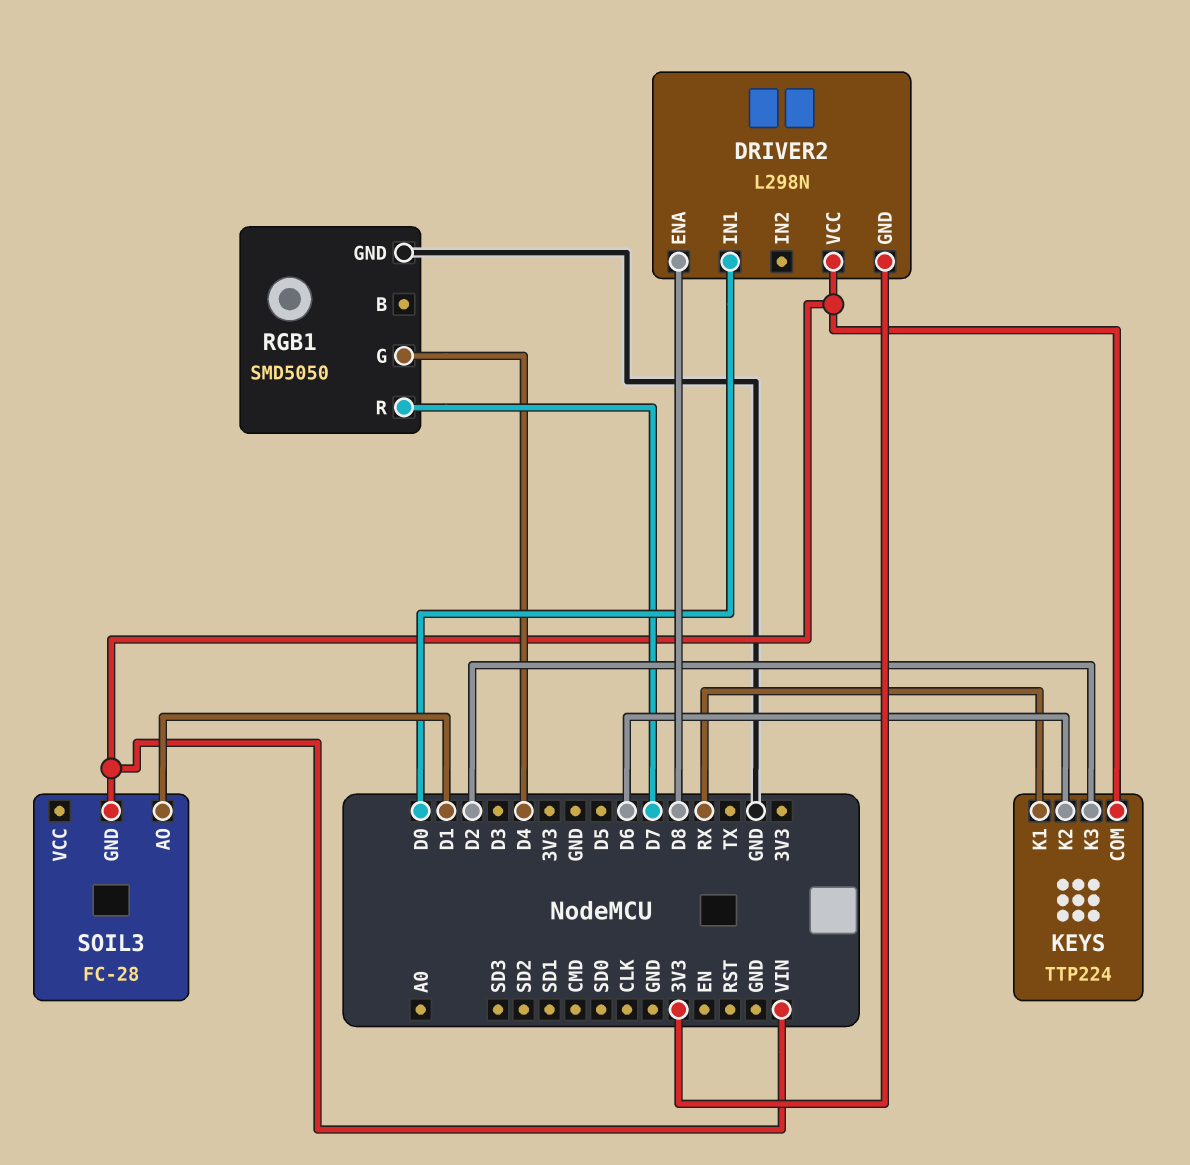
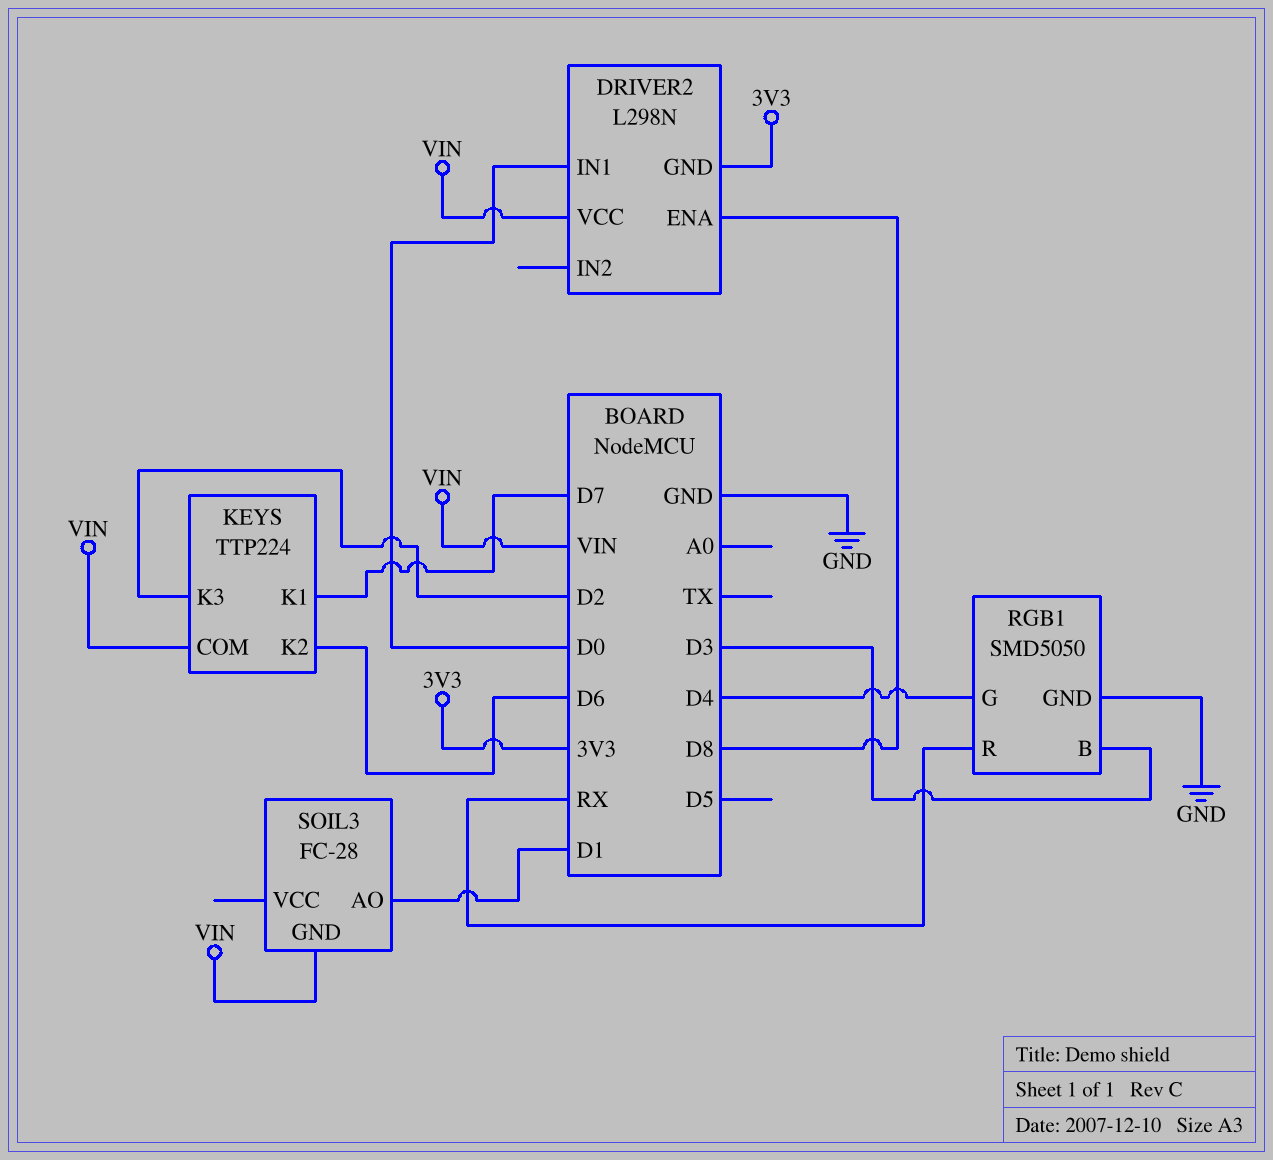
KEYS pin K1: RX -> D7
RGB1 pin B: none -> D3
RGB1 pin R: D7 -> RX

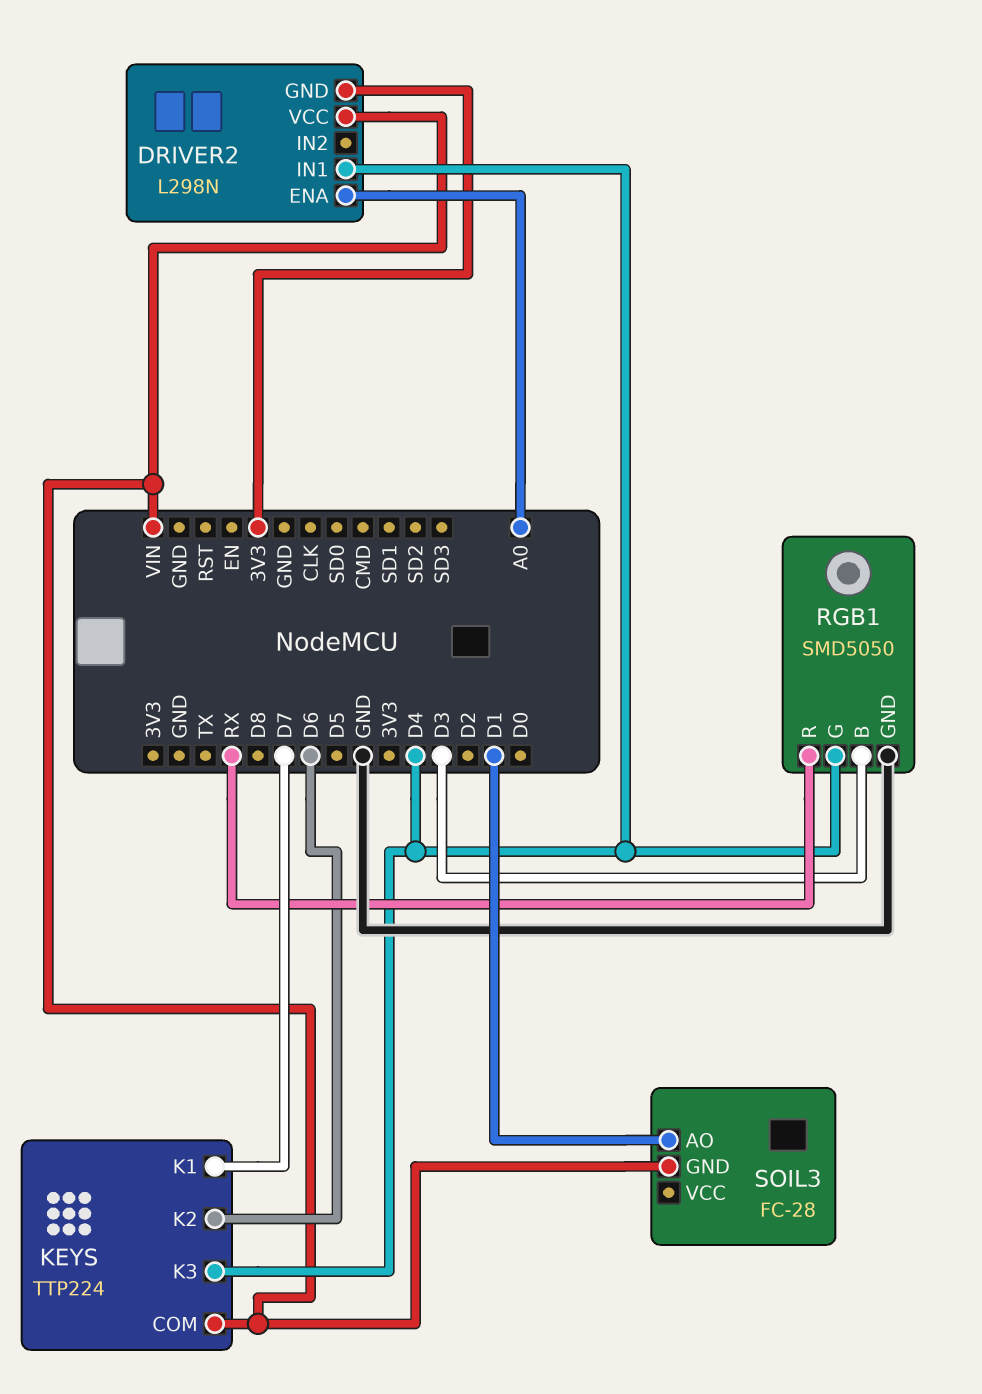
DRIVER2 pin ENA: D8 -> A0
DRIVER2 pin IN1: D0 -> D4
KEYS pin K3: D2 -> D4

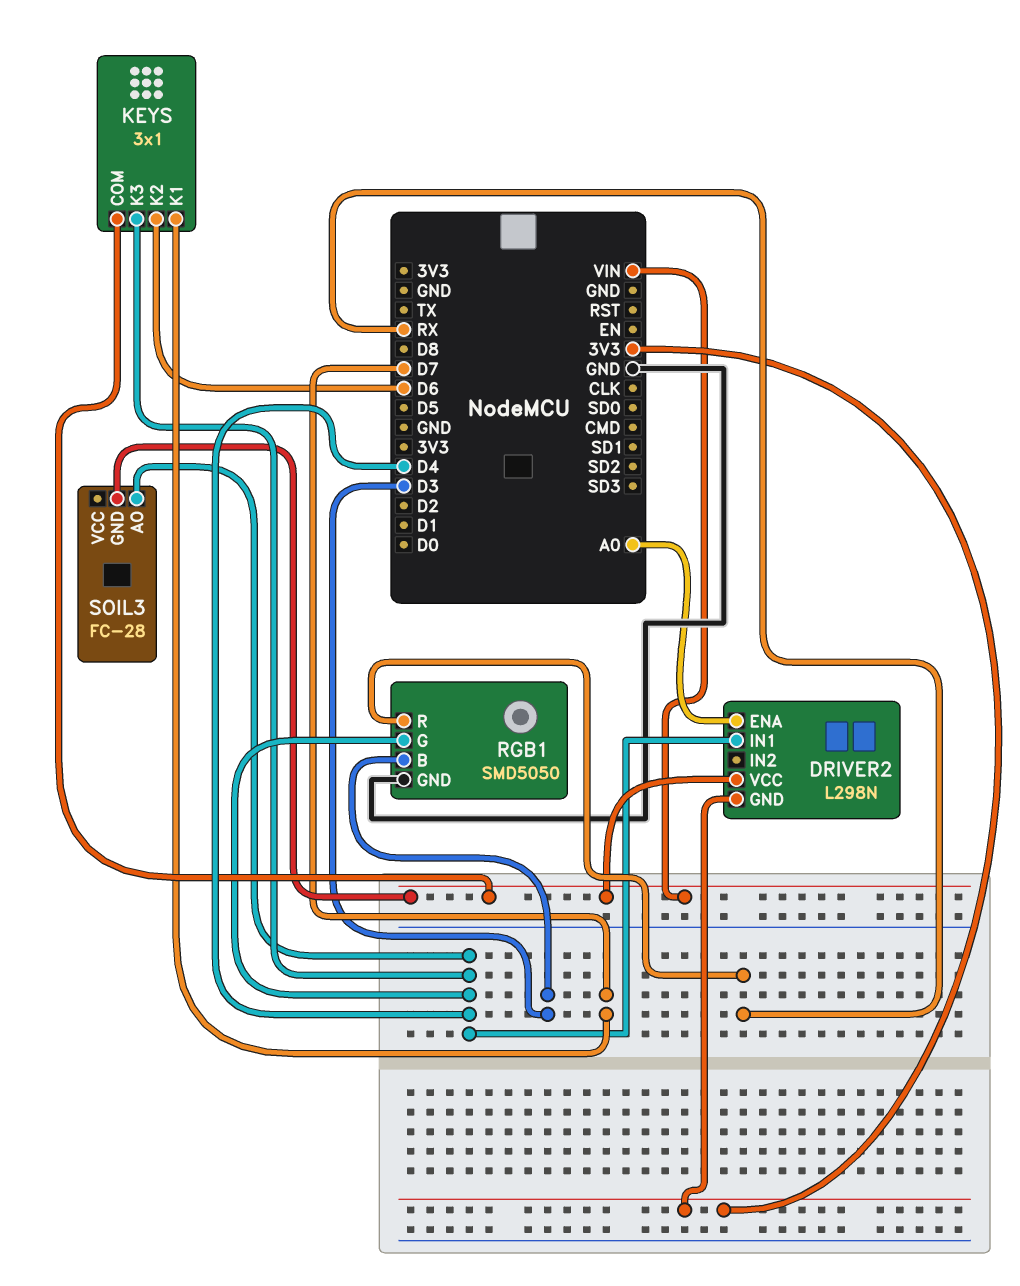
KEYS: TTP224 -> 3x1
SOIL3 pin AO: D1 -> D4

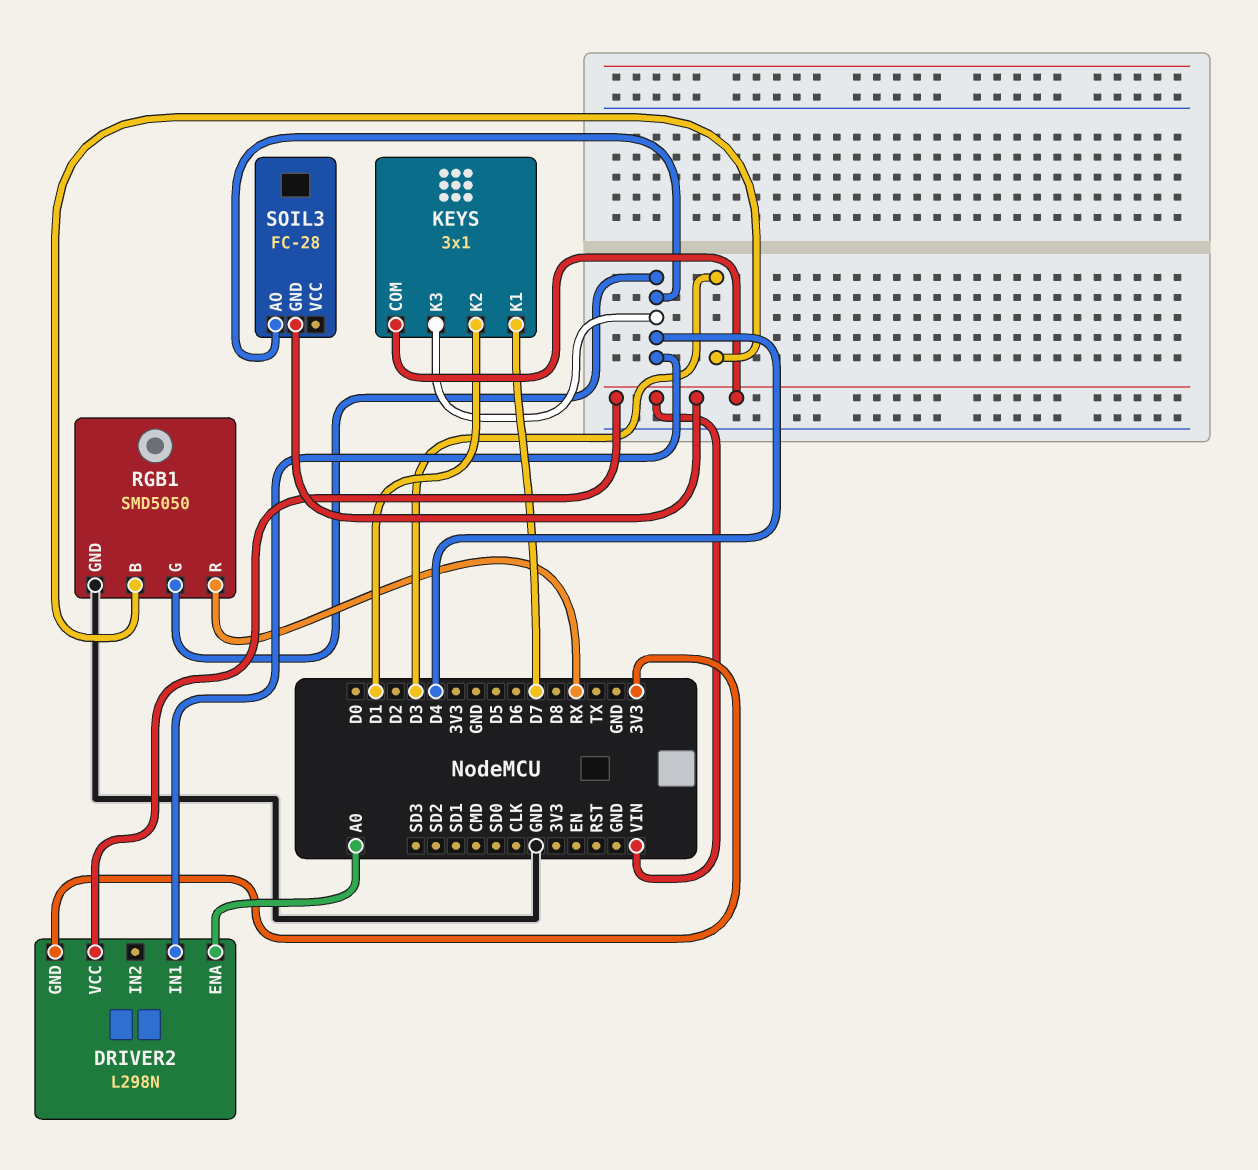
KEYS pin K2: D6 -> D1

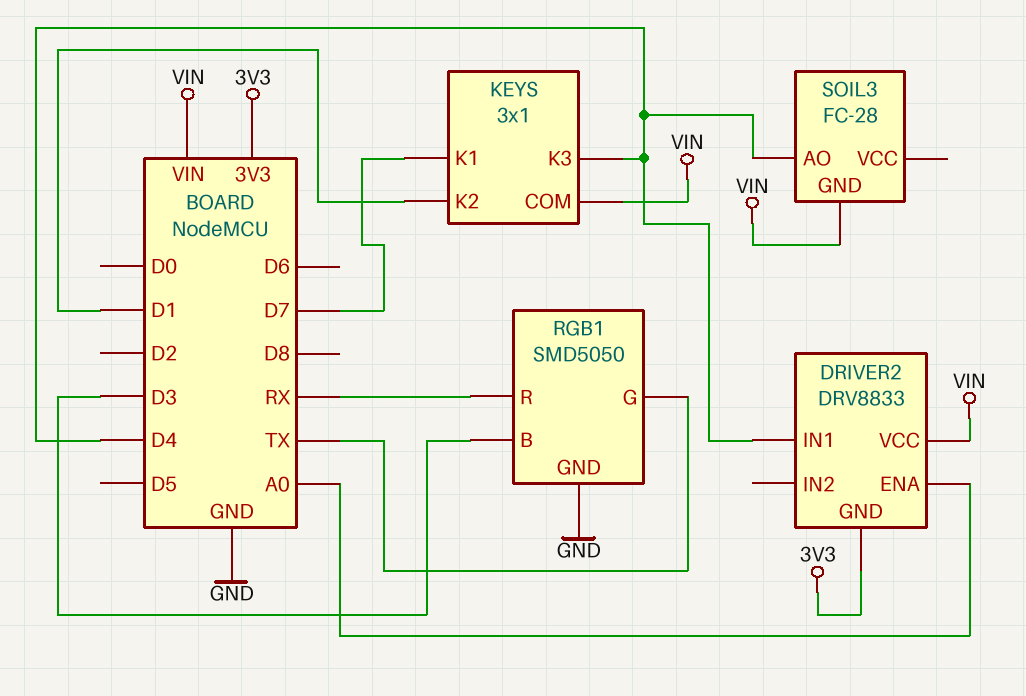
DRIVER2: L298N -> DRV8833
RGB1 pin G: D4 -> TX

